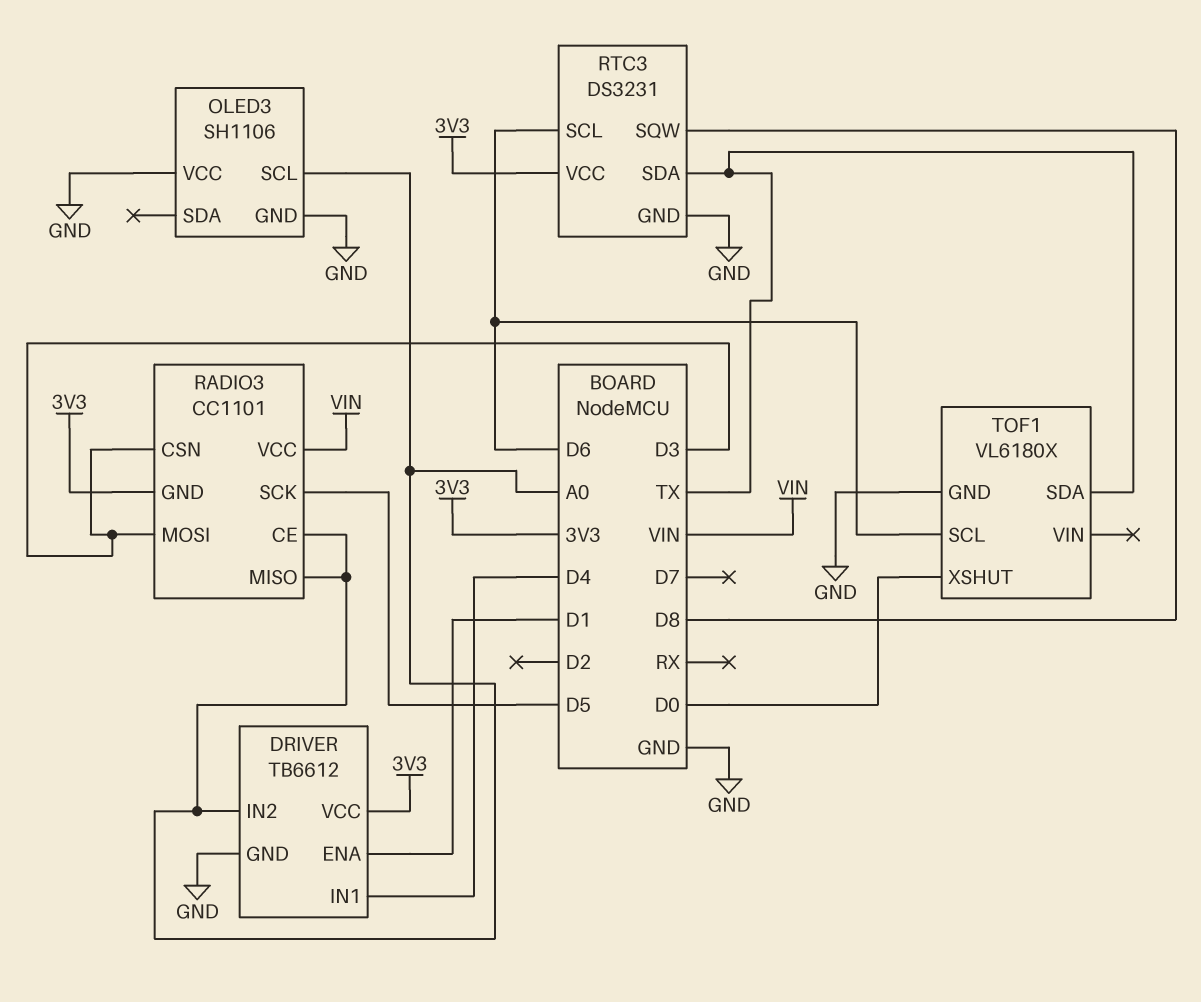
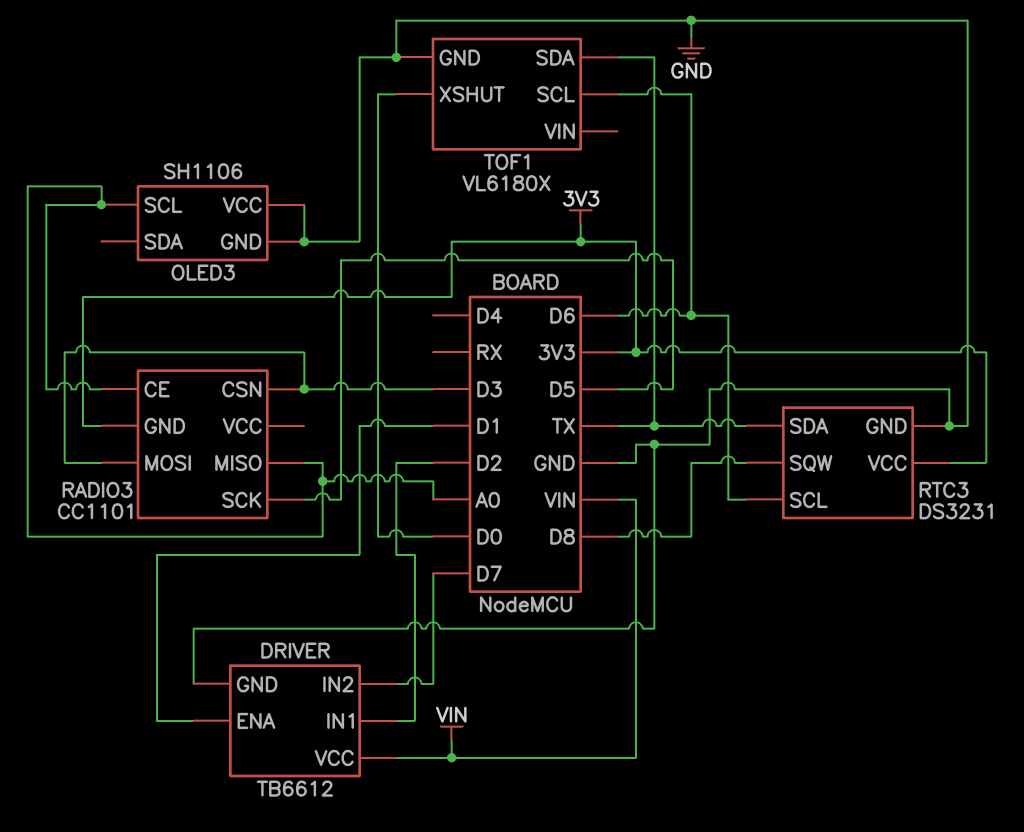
DRIVER pin IN1: D4 -> D2
DRIVER pin IN2: A0 -> D7
DRIVER pin VCC: 3V3 -> VIN
RADIO3 pin VCC: VIN -> none

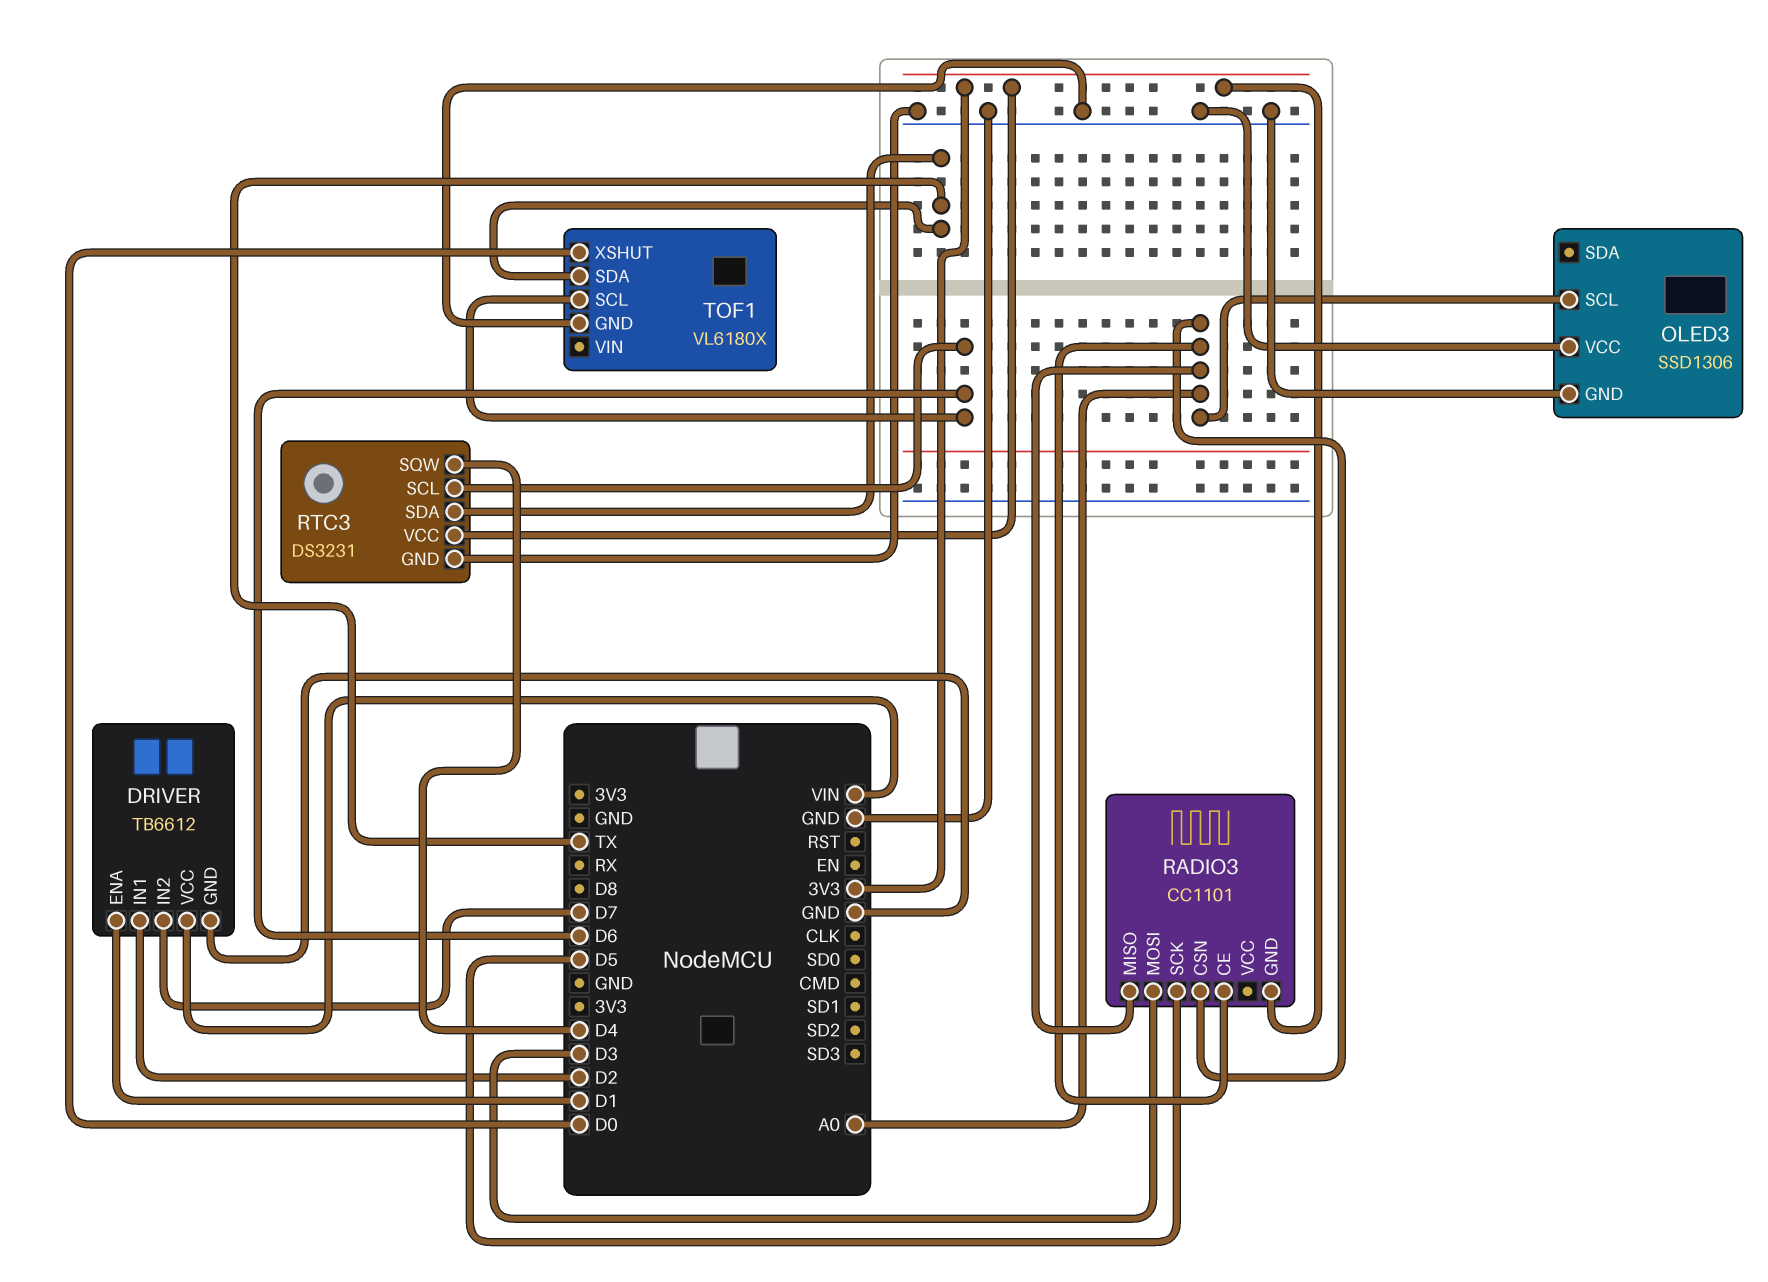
OLED3: SH1106 -> SSD1306
RADIO3 pin CSN: D3 -> A0
RTC3 pin SQW: D8 -> D4

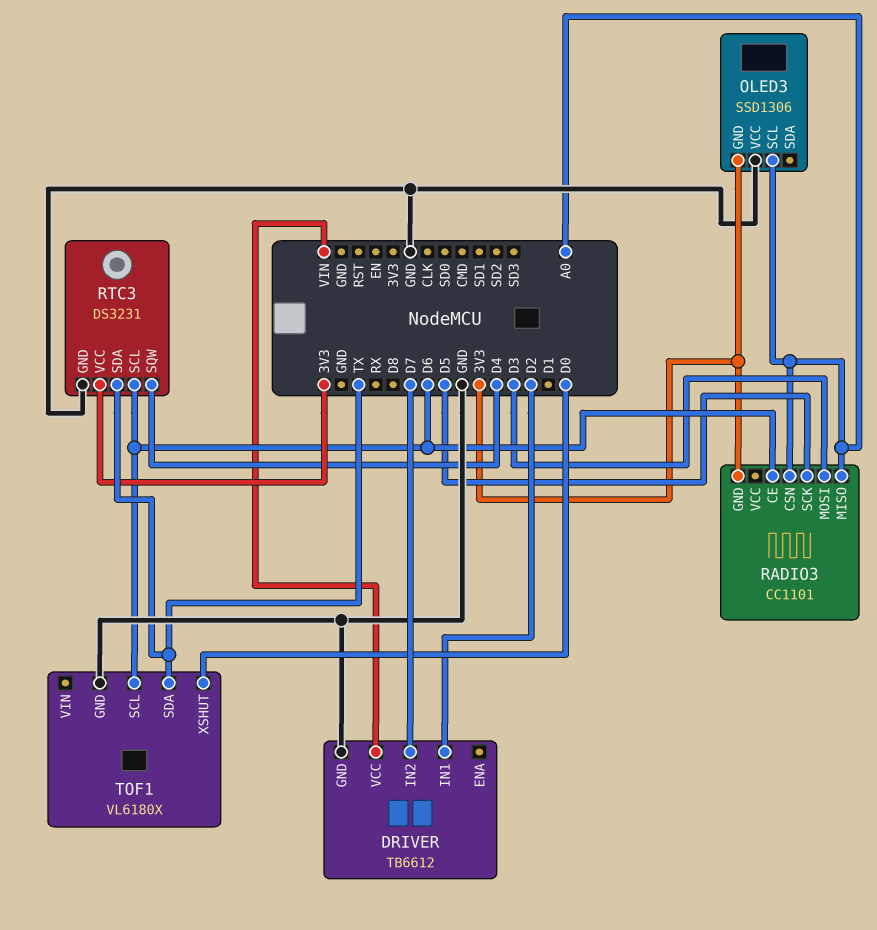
DRIVER pin ENA: D1 -> none
OLED3 pin GND: GND -> 3V3
RADIO3 pin CE: A0 -> D6

